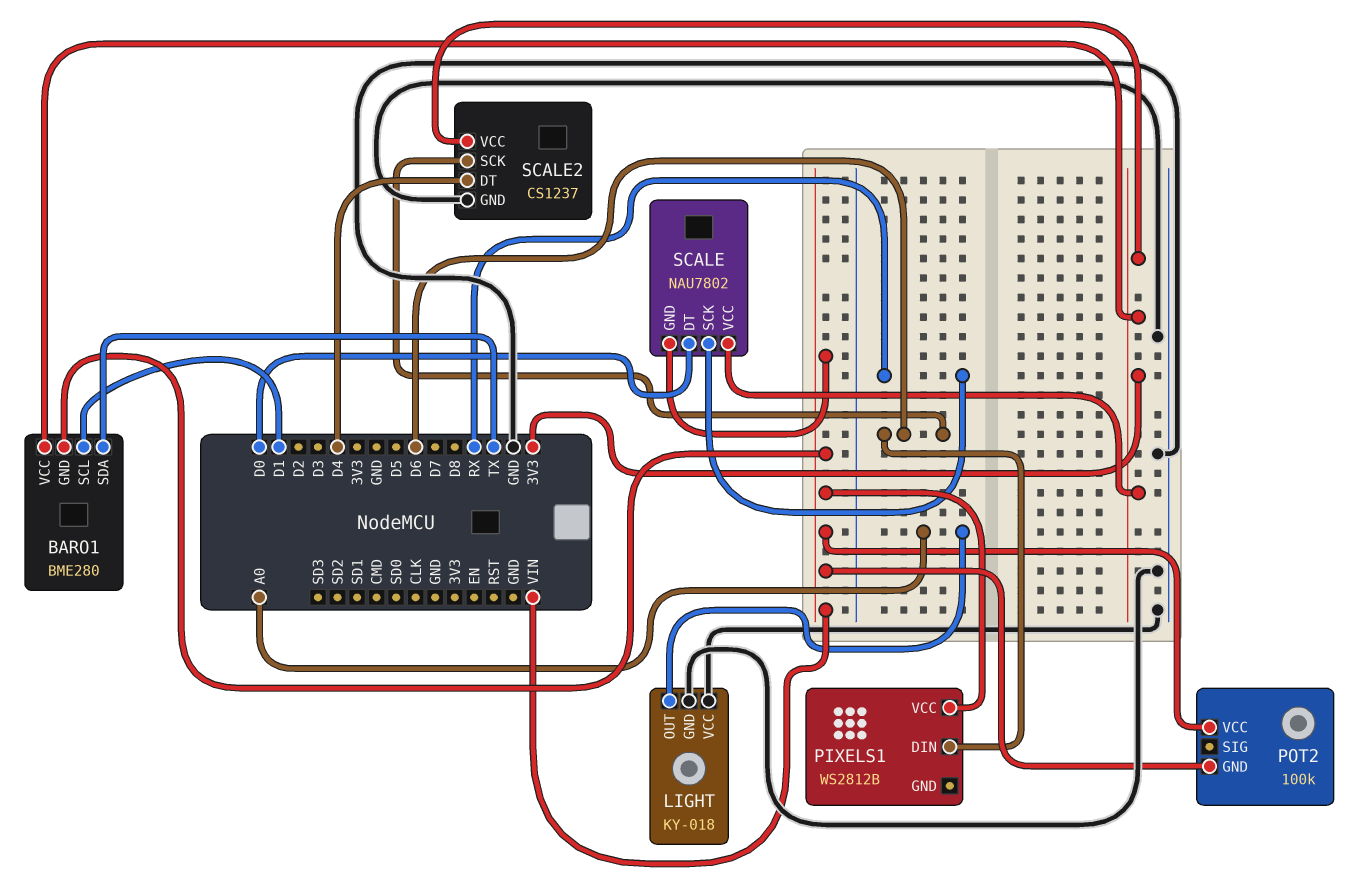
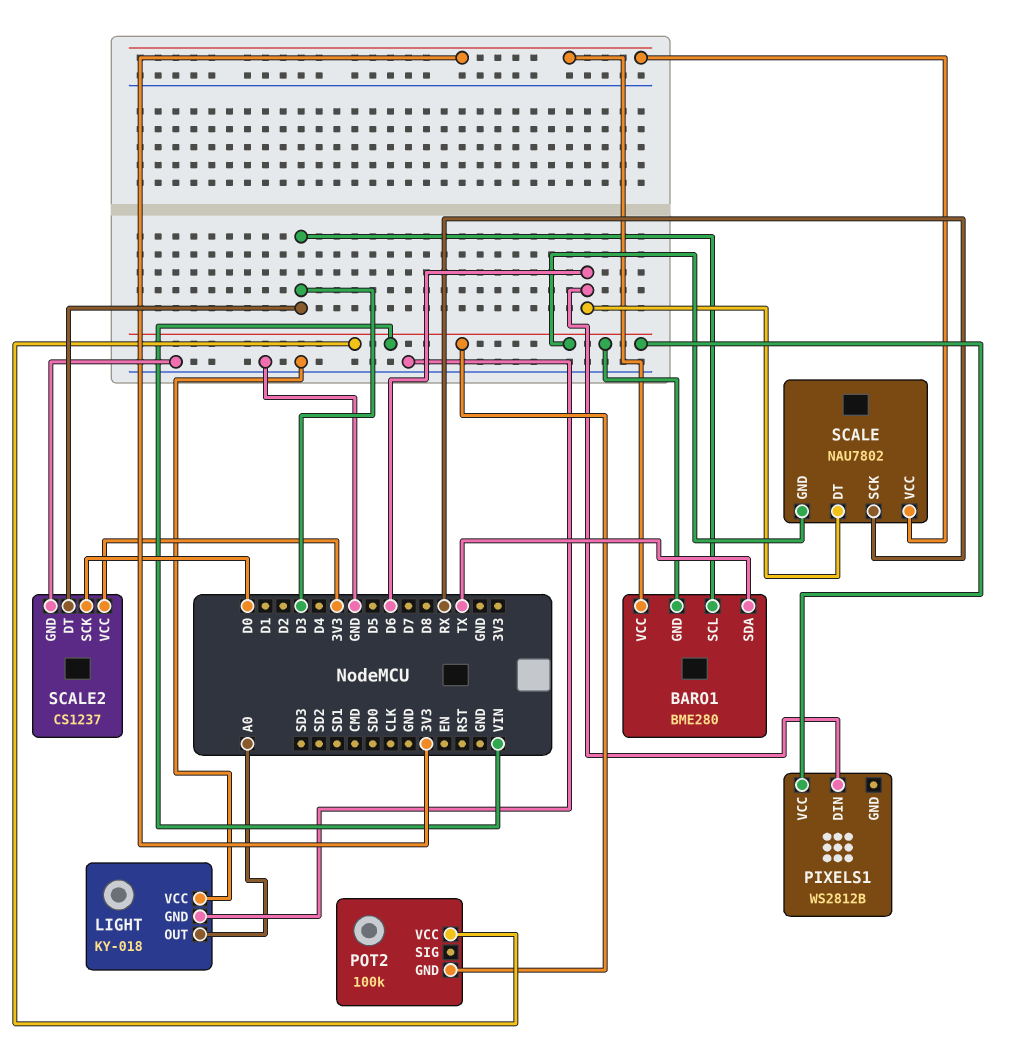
BARO1 pin SCL: D1 -> D3
SCALE pin DT: D0 -> D6
SCALE2 pin DT: D4 -> D3
SCALE2 pin SCK: D6 -> D0

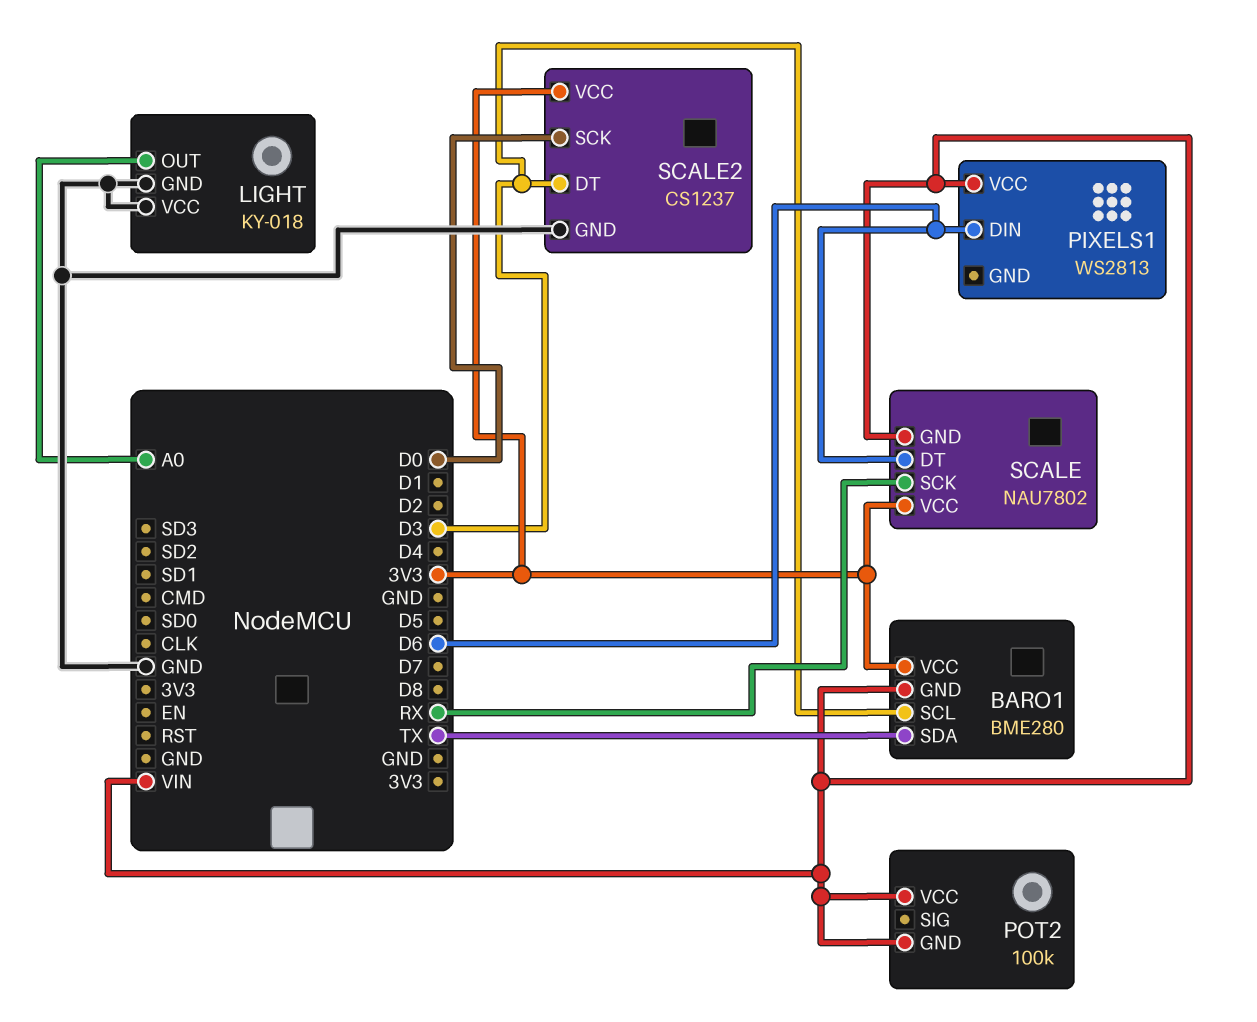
PIXELS1: WS2812B -> WS2813

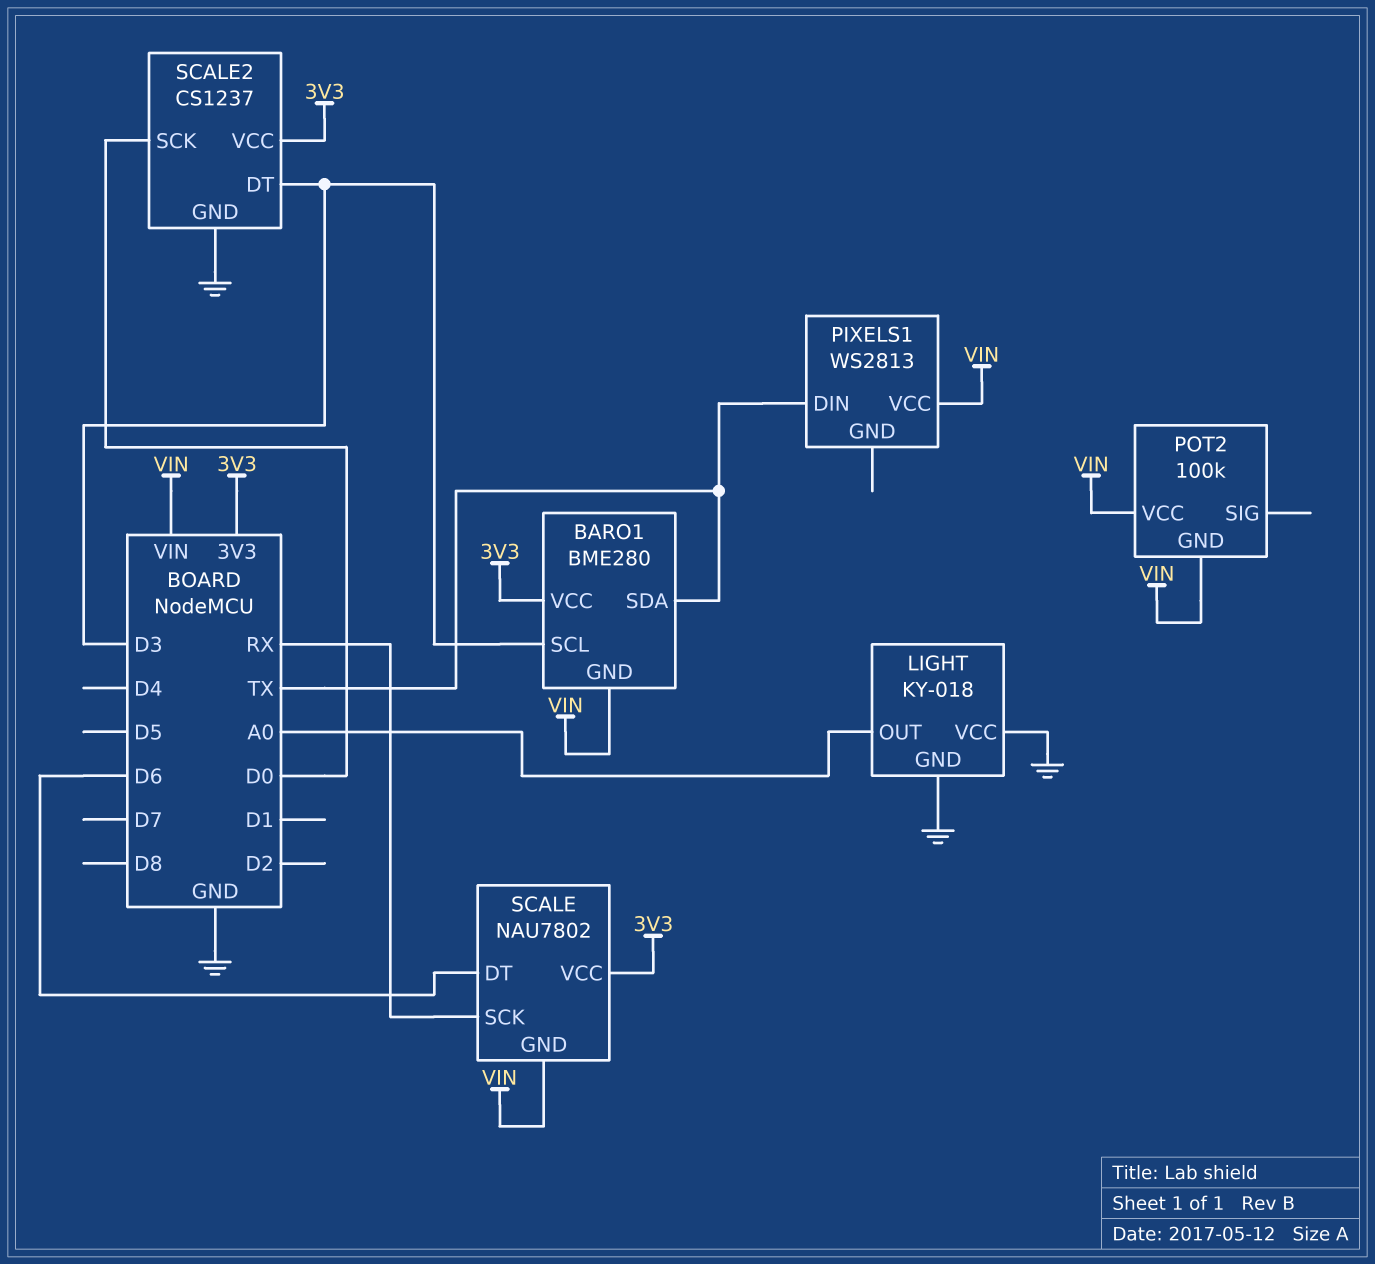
PIXELS1 pin DIN: D6 -> TX

